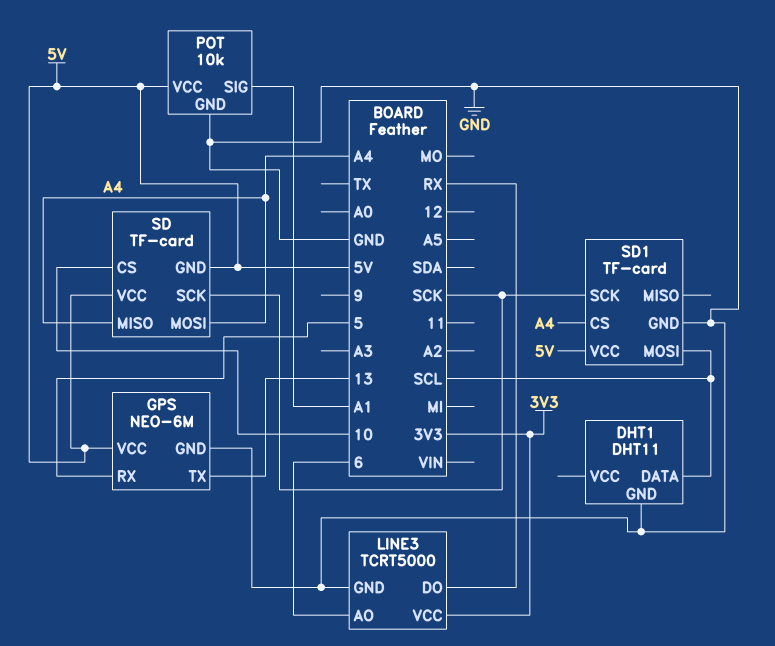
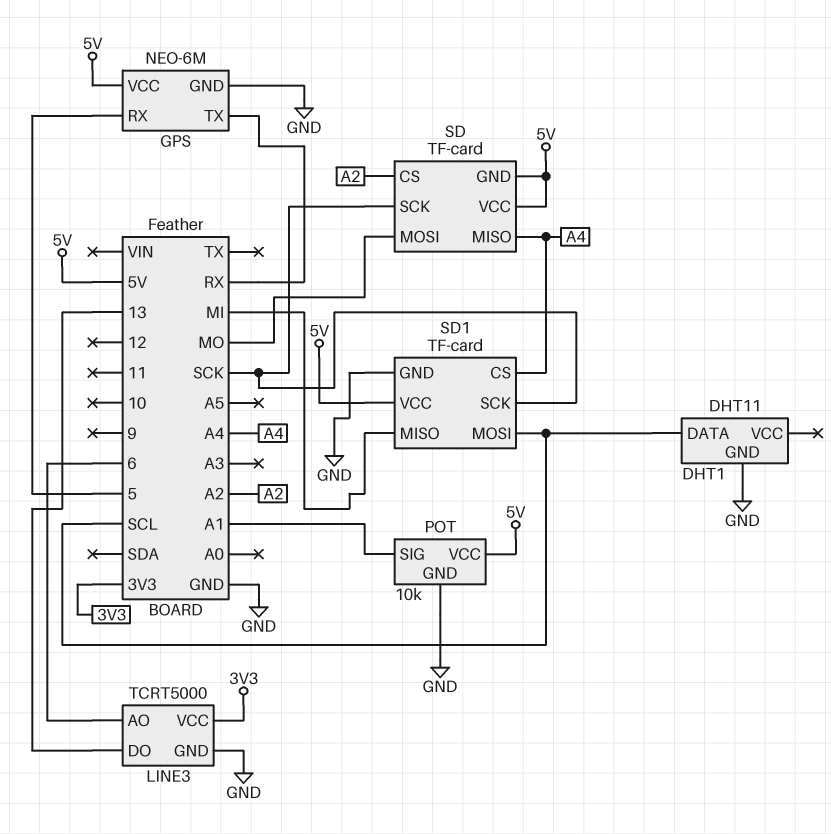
GPS pin TX: 13 -> RX
LINE3 pin DO: RX -> 13
SD pin CS: 10 -> A2
SD pin MOSI: A4 -> MO
SD1 pin MISO: none -> MI

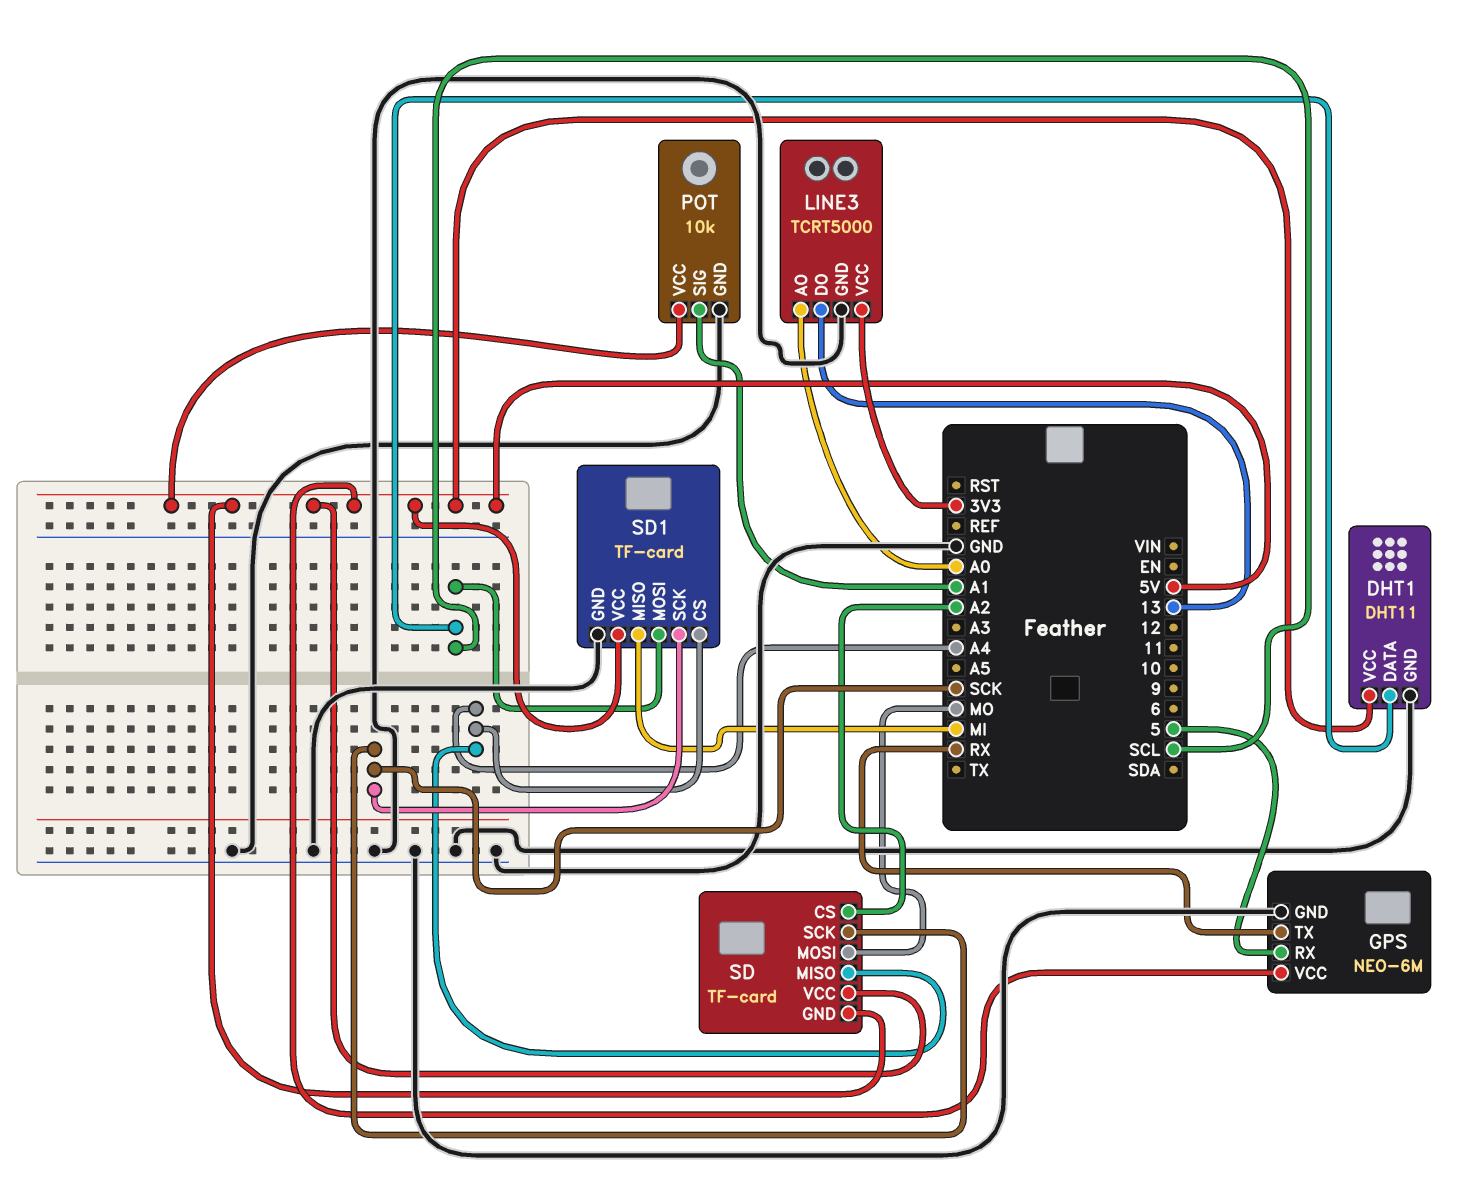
DHT1 pin VCC: none -> 5V
LINE3 pin AO: 6 -> A0

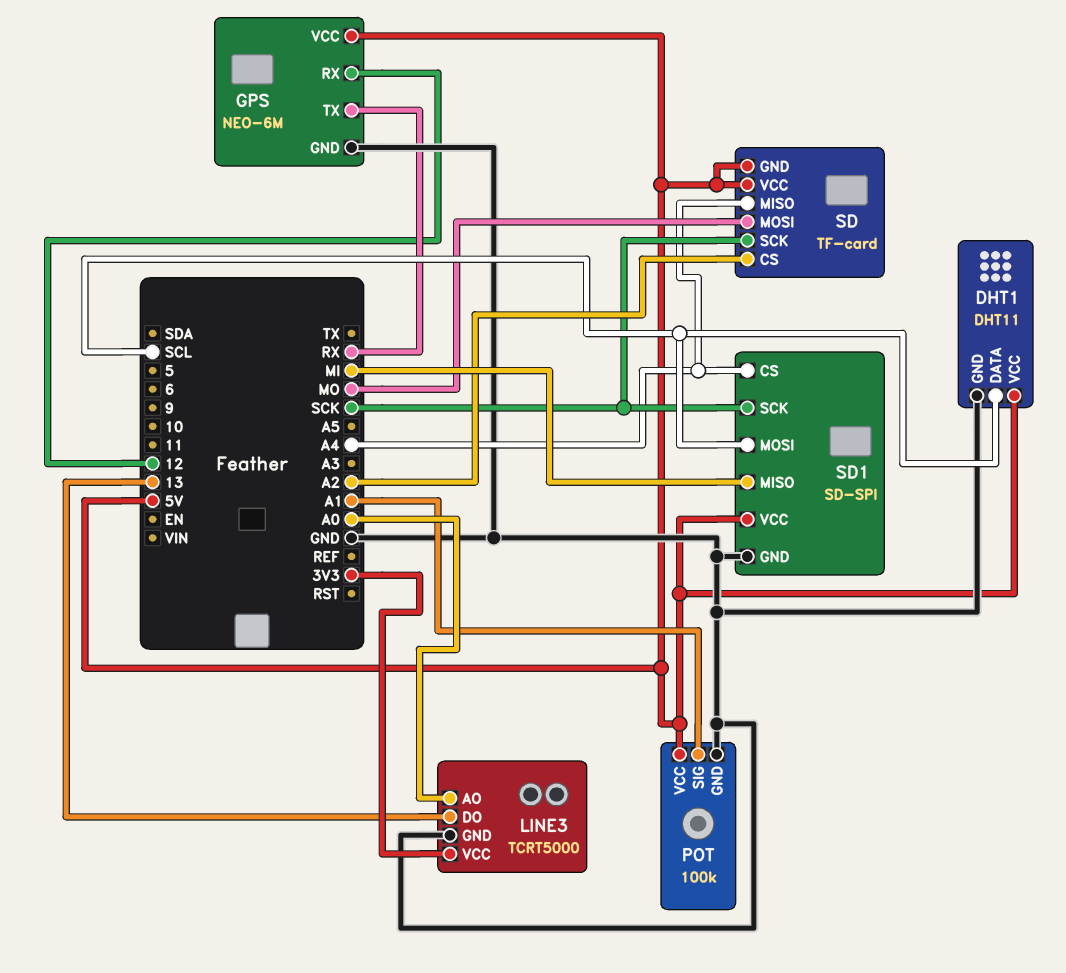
GPS pin RX: 5 -> 12
POT: 10k -> 100k
SD1: TF-card -> SD-SPI

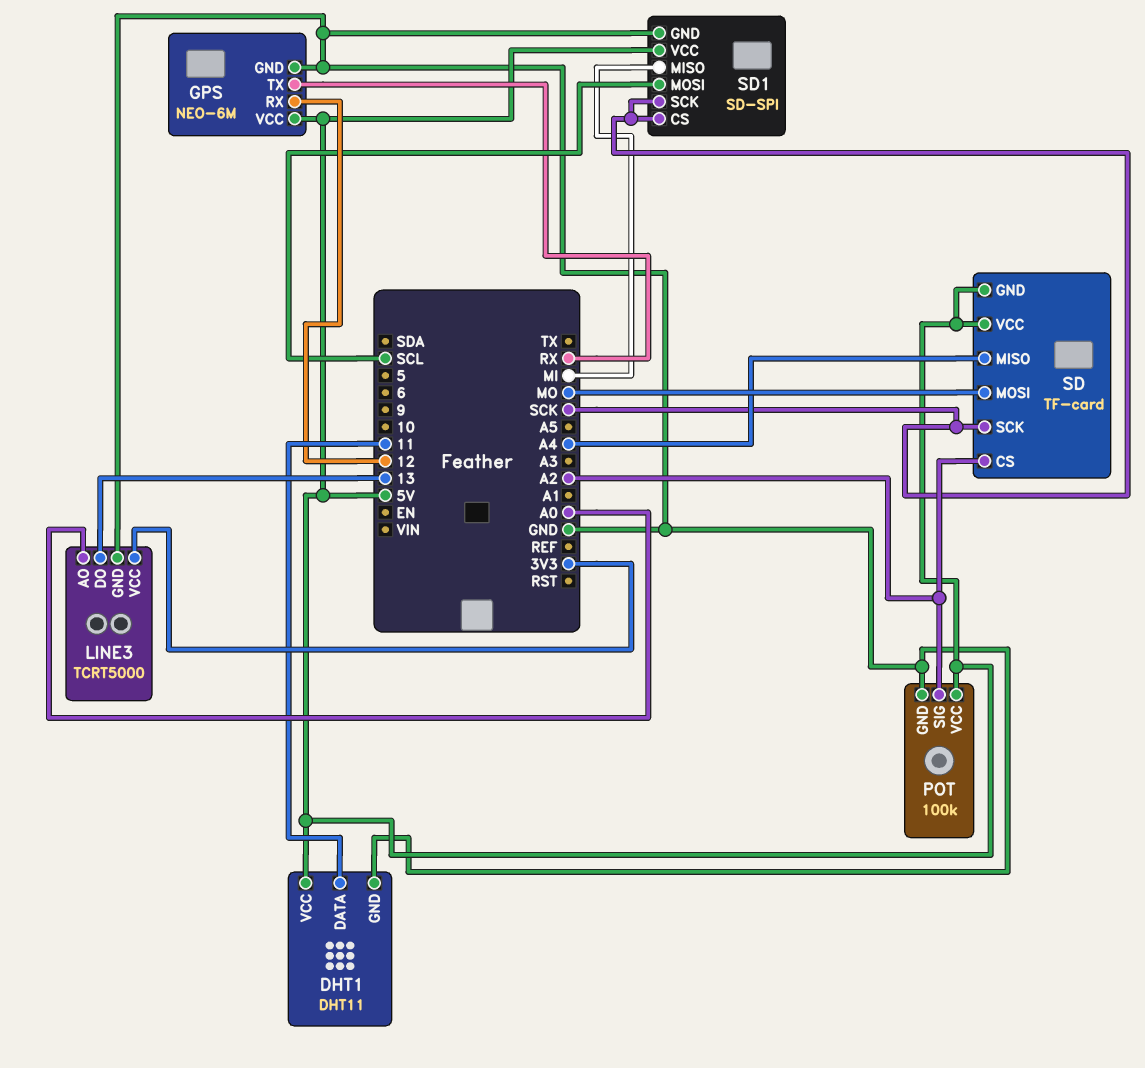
DHT1 pin DATA: SCL -> 11
POT pin SIG: A1 -> A2
SD1 pin CS: A4 -> SCK

